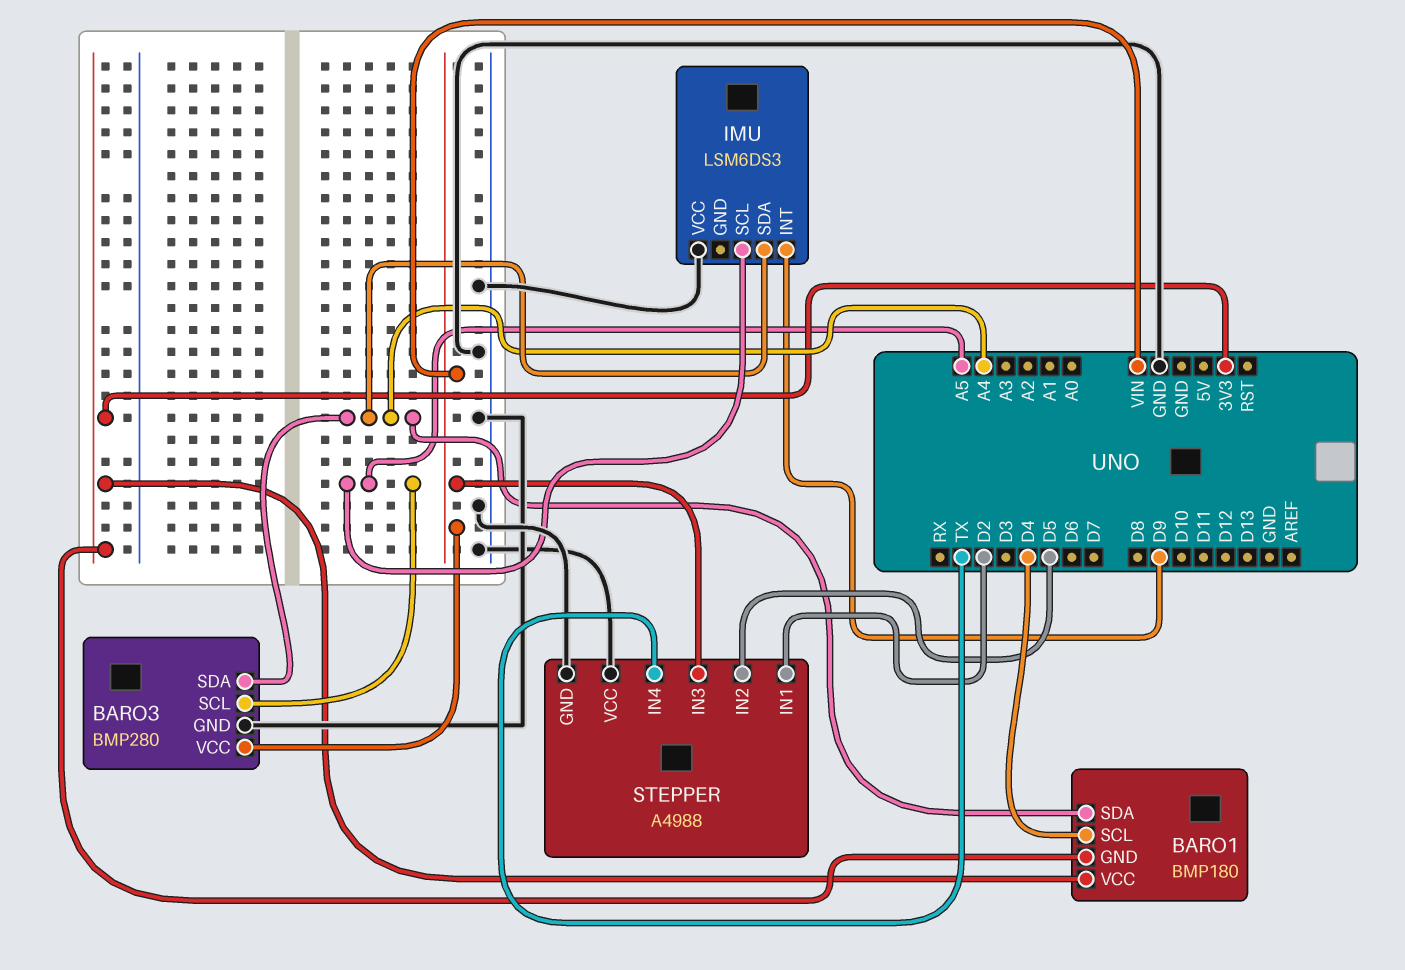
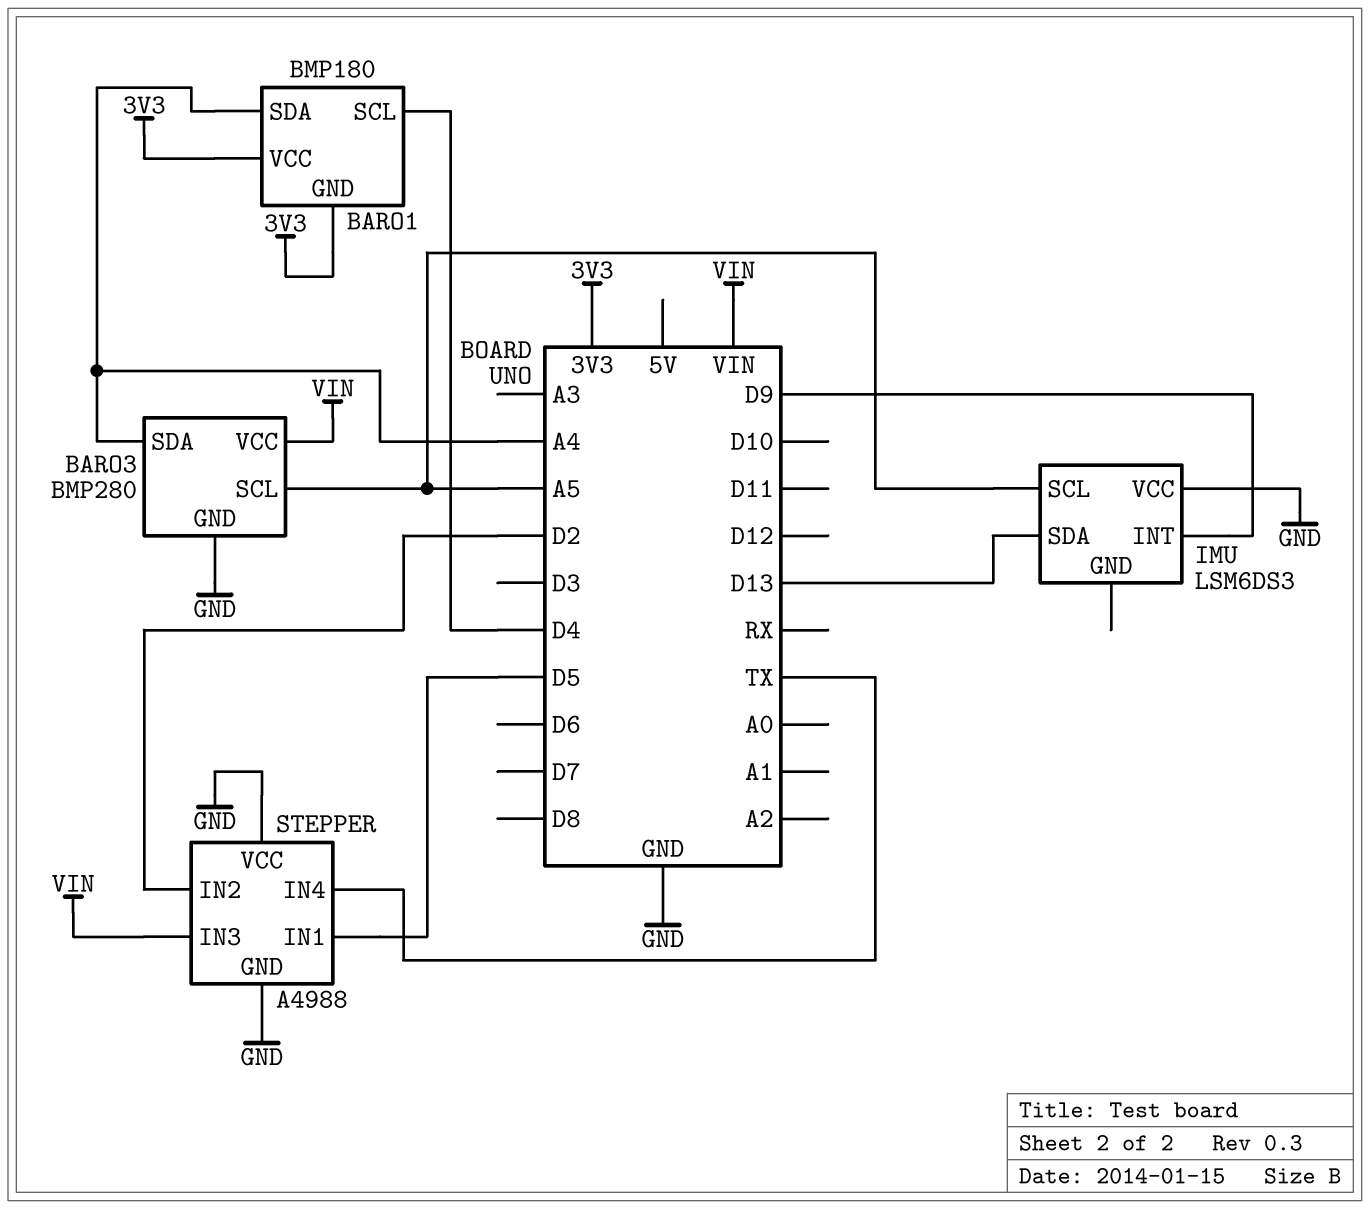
IMU pin SDA: A4 -> D13
STEPPER pin IN1: D2 -> D5
STEPPER pin IN2: D5 -> D2

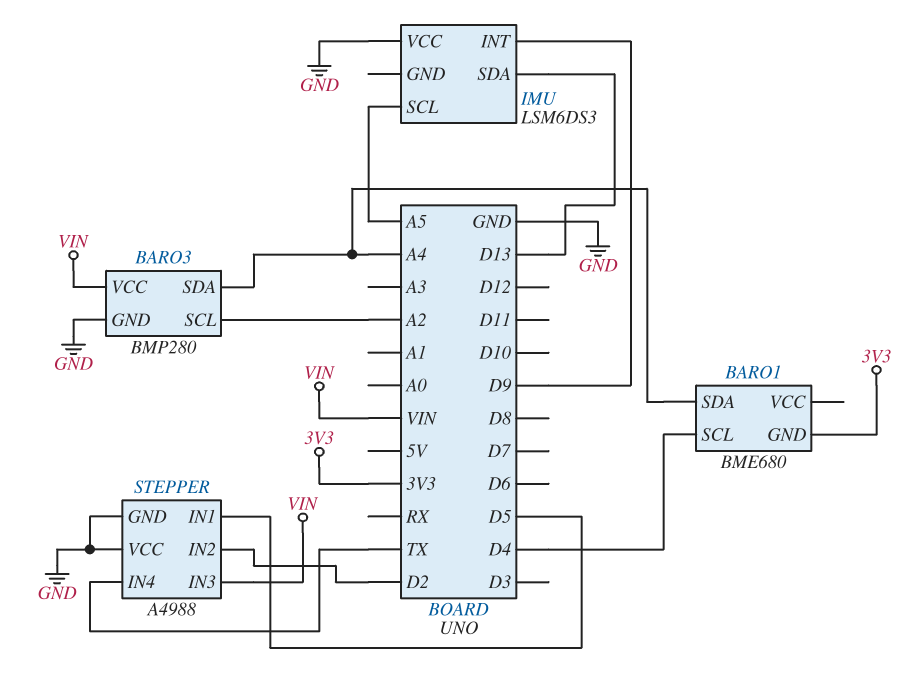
BARO1: BMP180 -> BME680
BARO1 pin VCC: 3V3 -> none
BARO3 pin SCL: A5 -> A2

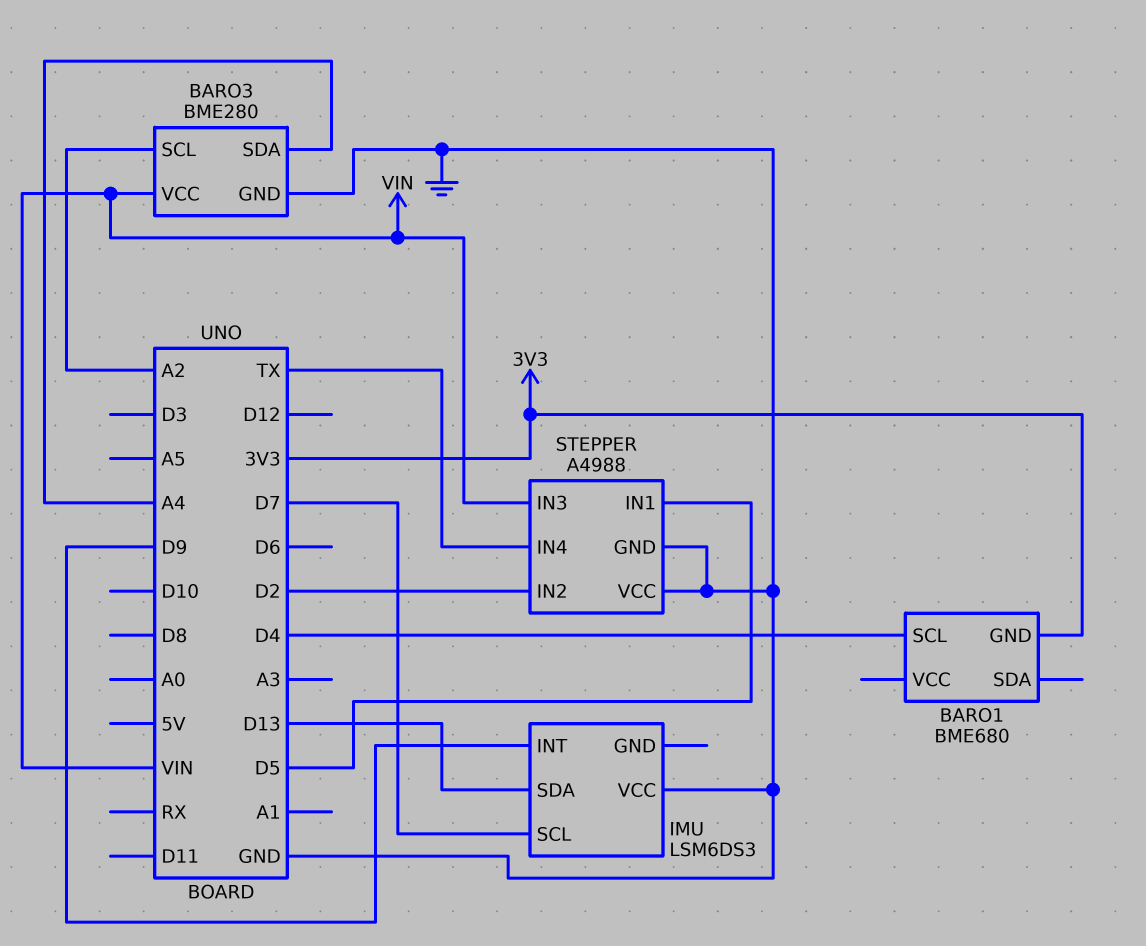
BARO1 pin SDA: A4 -> none
BARO3: BMP280 -> BME280
IMU pin SCL: A5 -> D7

